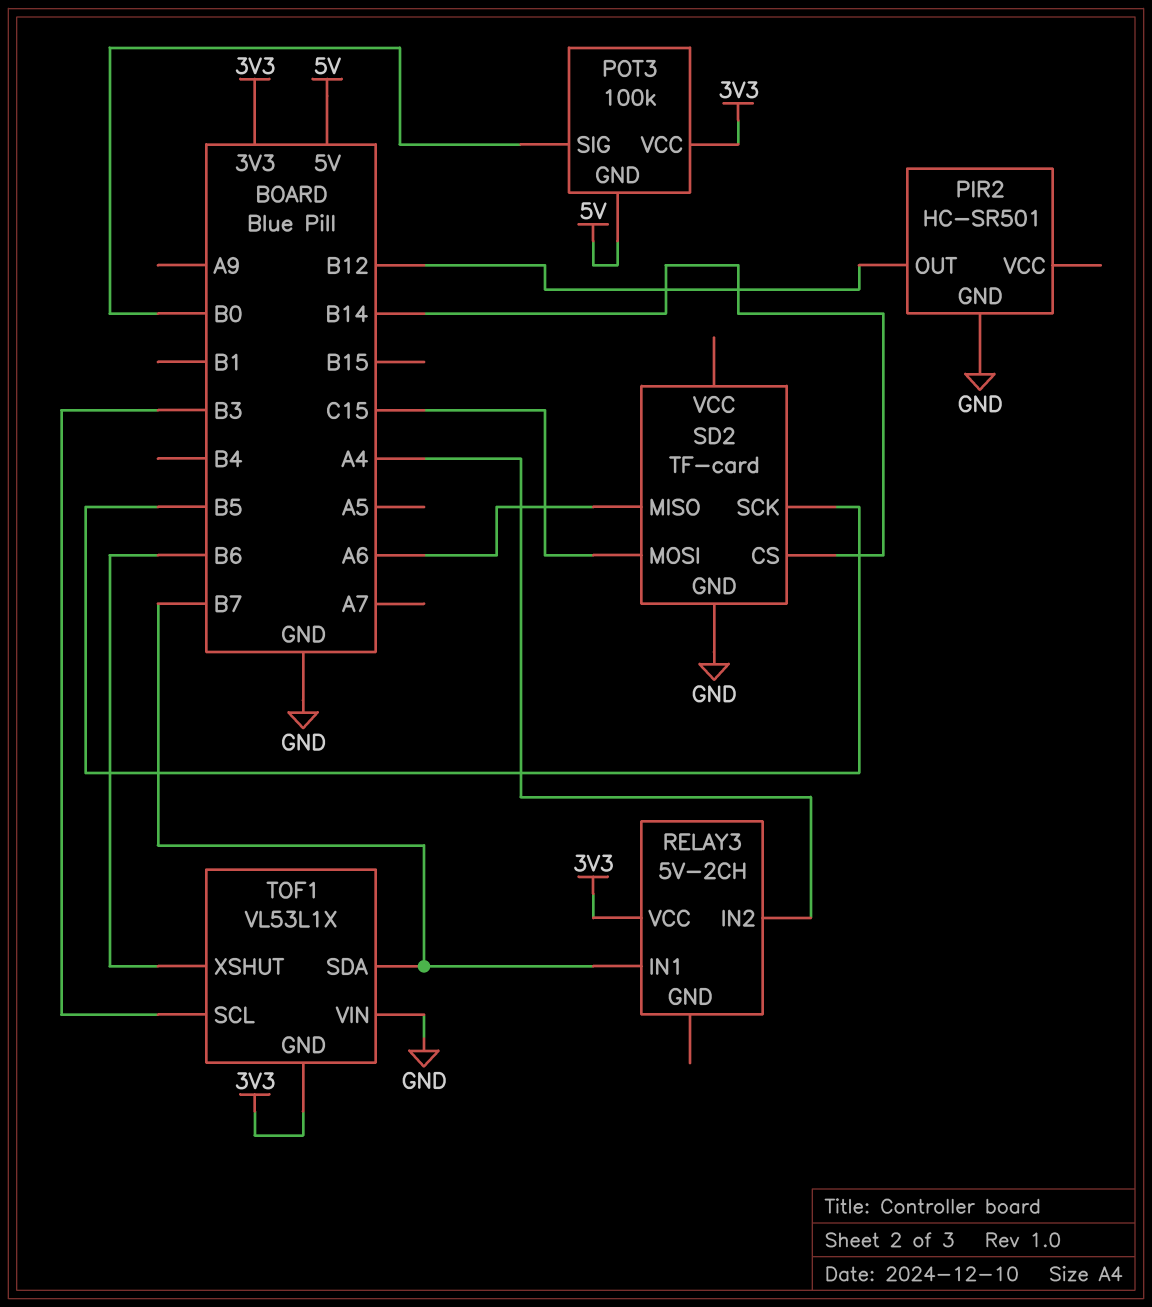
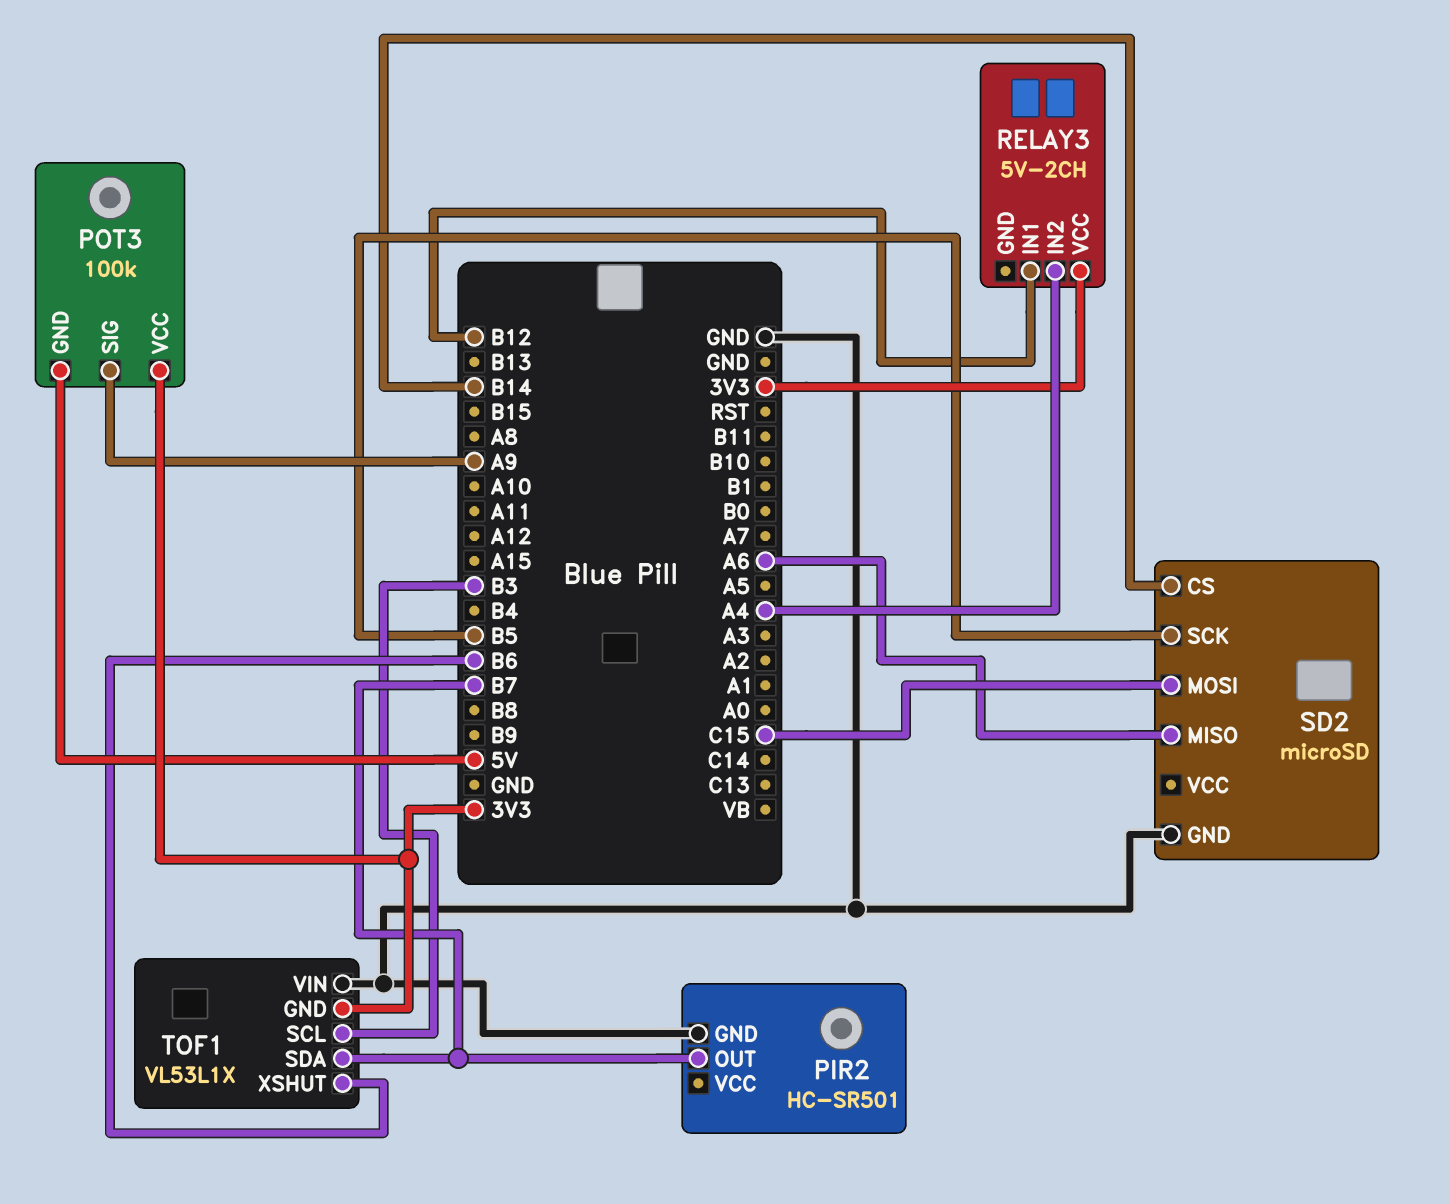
PIR2 pin OUT: B12 -> B7
POT3 pin SIG: B0 -> A9
RELAY3 pin IN1: B7 -> B12
SD2: TF-card -> microSD

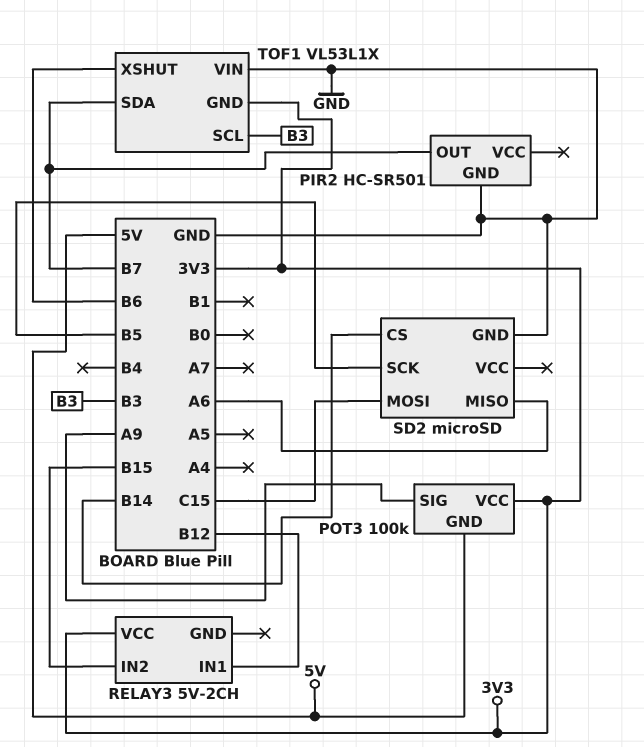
RELAY3 pin IN2: A4 -> B15

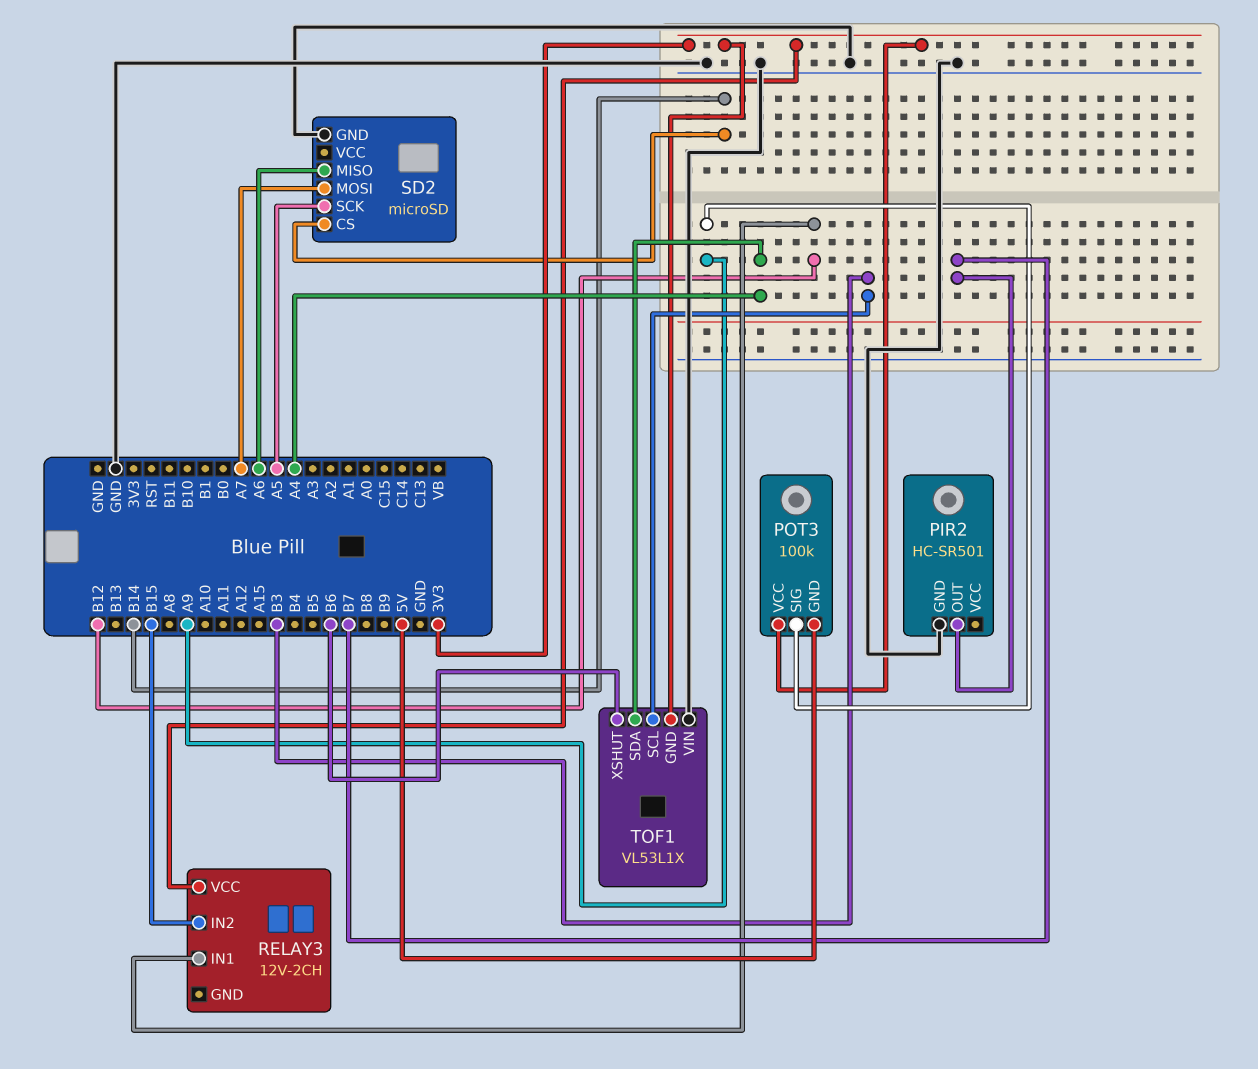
RELAY3: 5V-2CH -> 12V-2CH
SD2 pin MOSI: C15 -> A7
SD2 pin SCK: B5 -> A5
TOF1 pin SDA: B7 -> A4

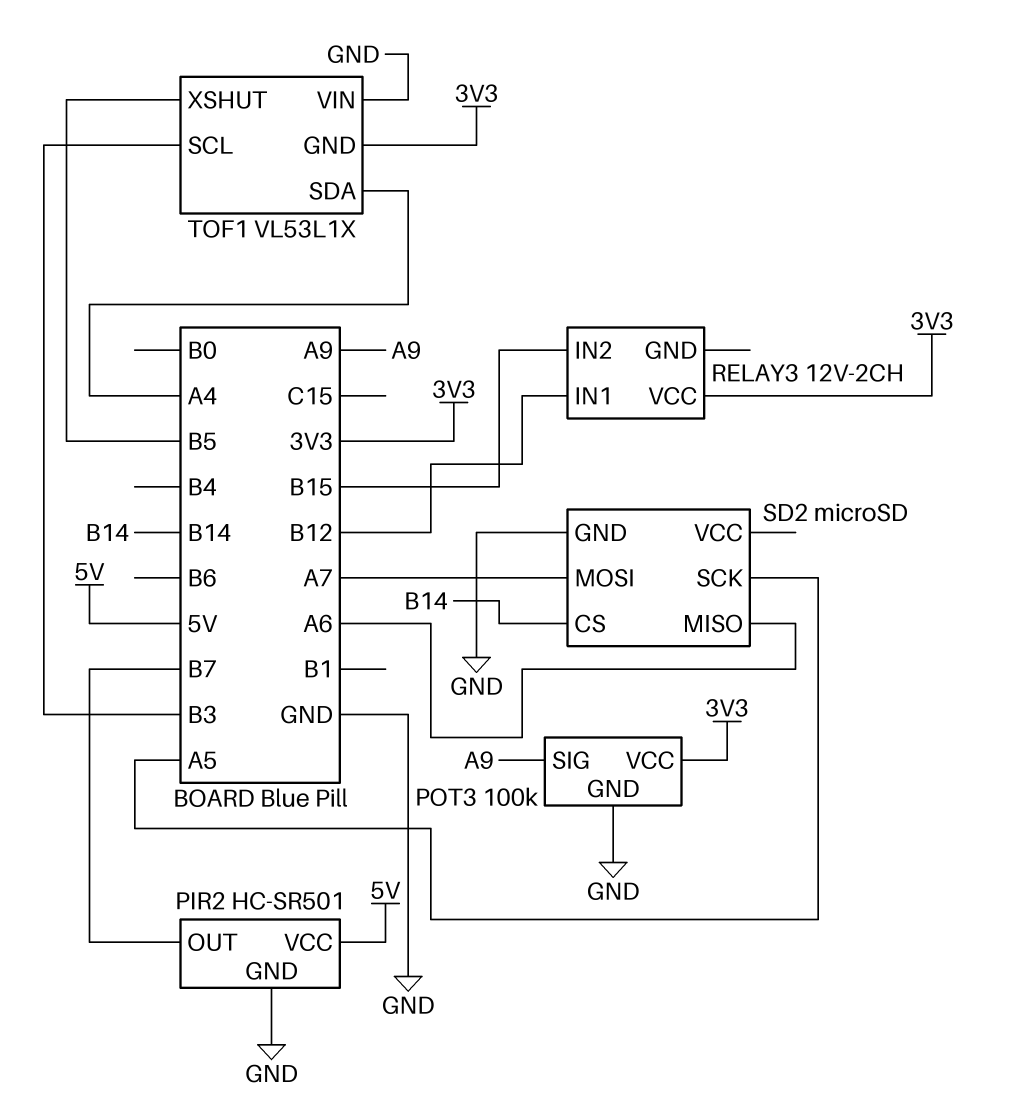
PIR2 pin VCC: none -> 5V
POT3 pin GND: 5V -> GND
TOF1 pin XSHUT: B6 -> B5

